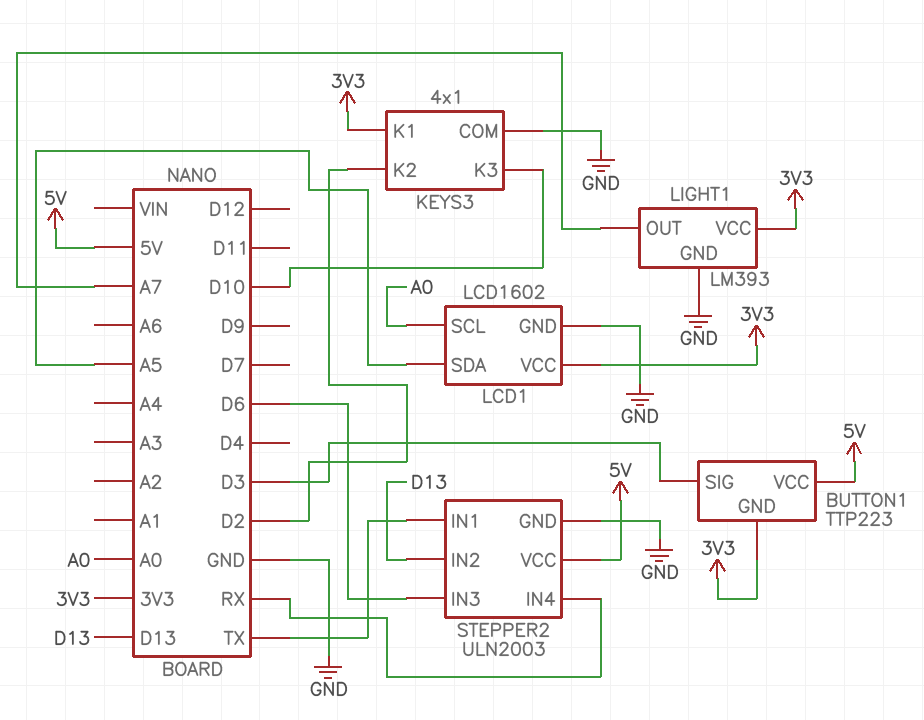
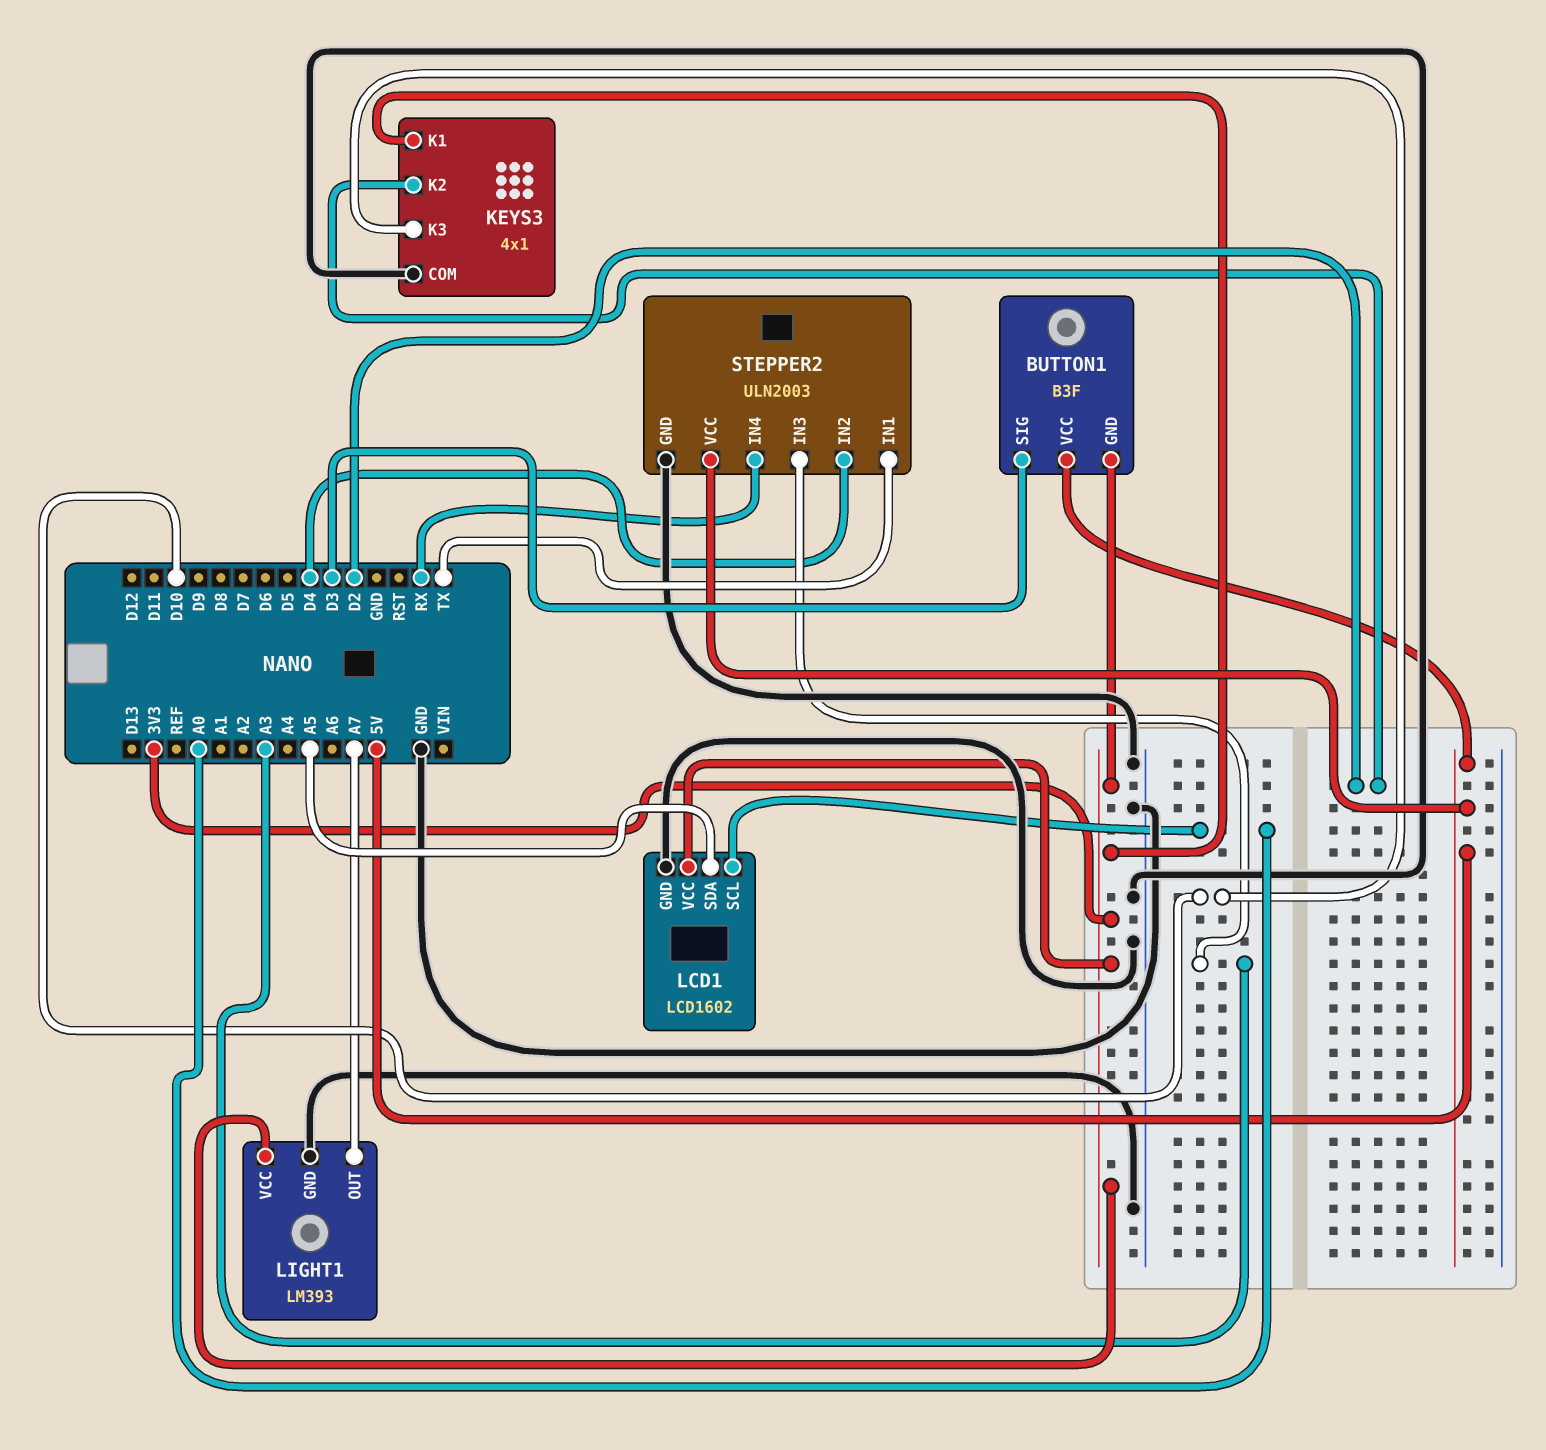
BUTTON1: TTP223 -> B3F
STEPPER2 pin IN2: D13 -> D4
STEPPER2 pin IN3: D6 -> A3

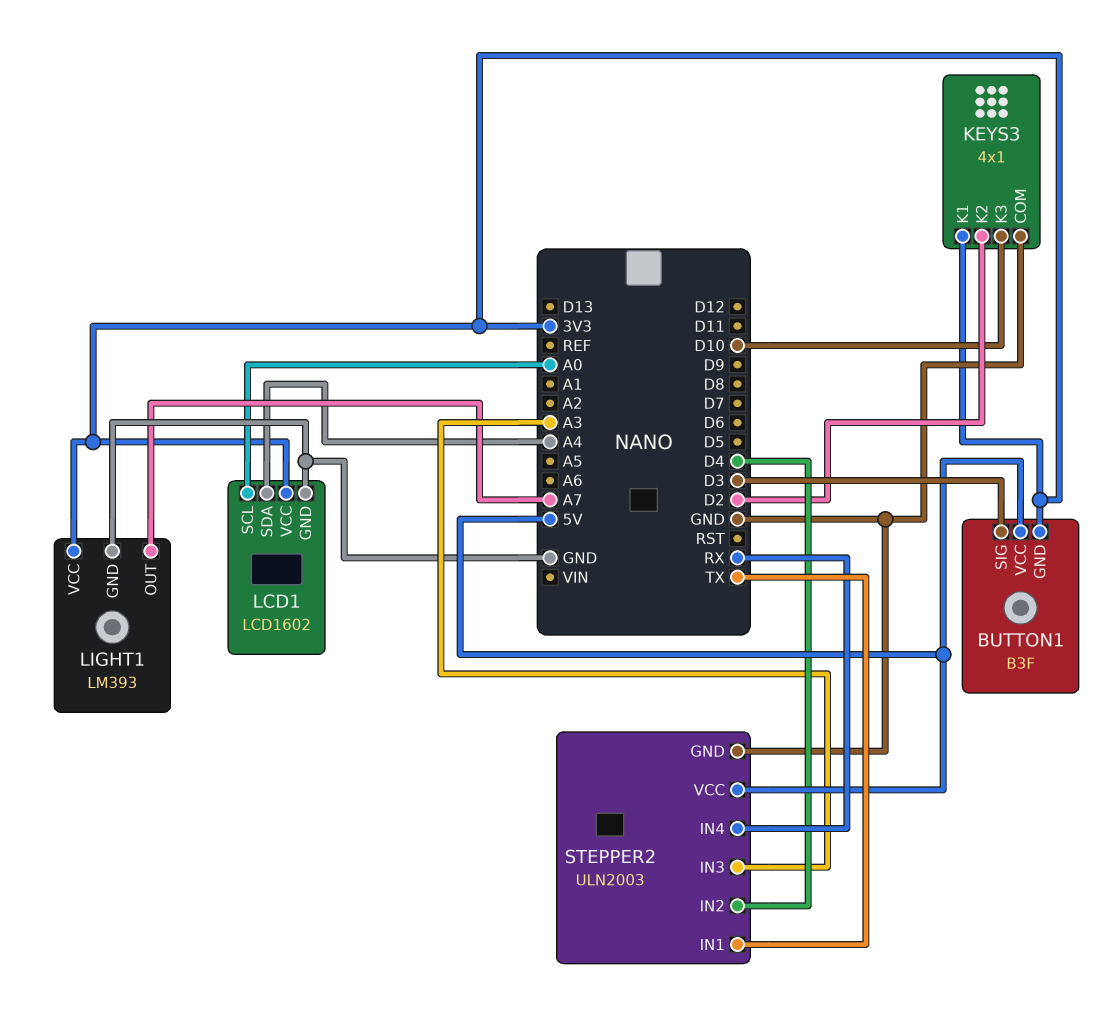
LCD1 pin SDA: A5 -> A4

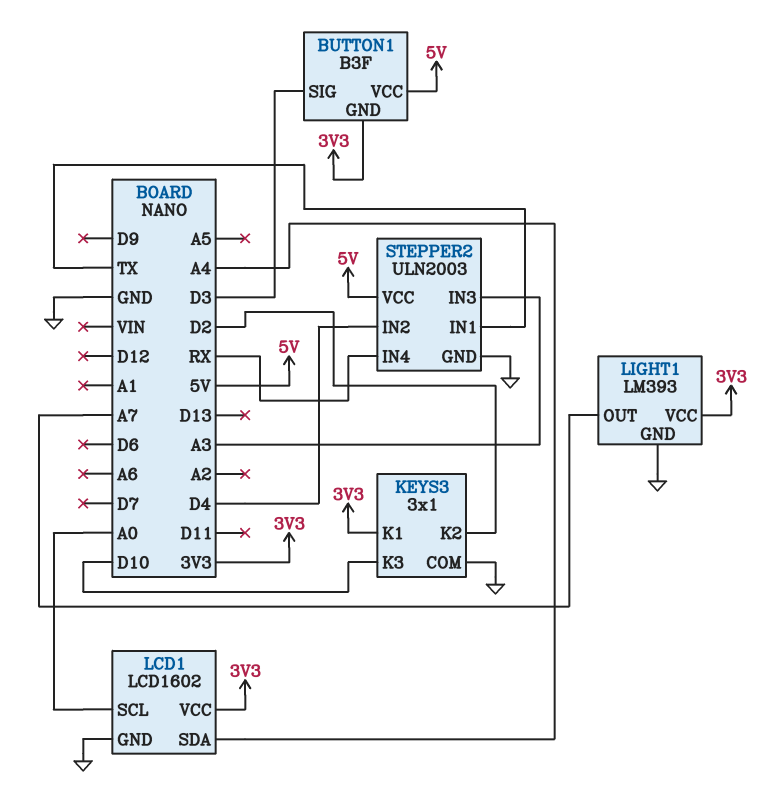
KEYS3: 4x1 -> 3x1

